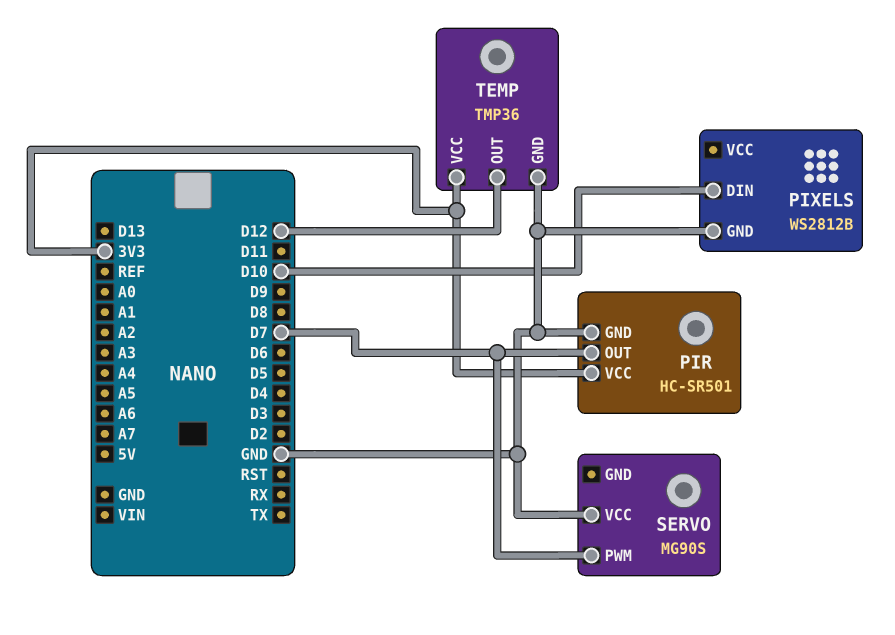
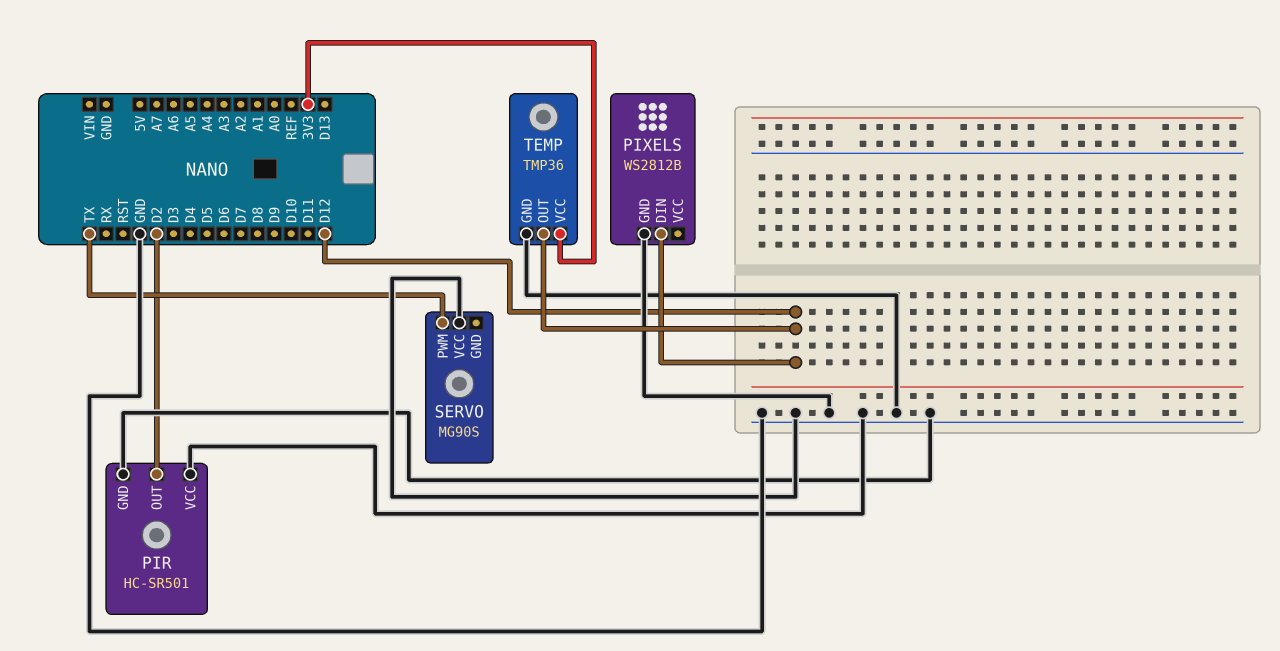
PIR pin OUT: D7 -> D2
PIR pin VCC: 3V3 -> GND
PIXELS pin DIN: D10 -> D12
SERVO pin PWM: D7 -> TX

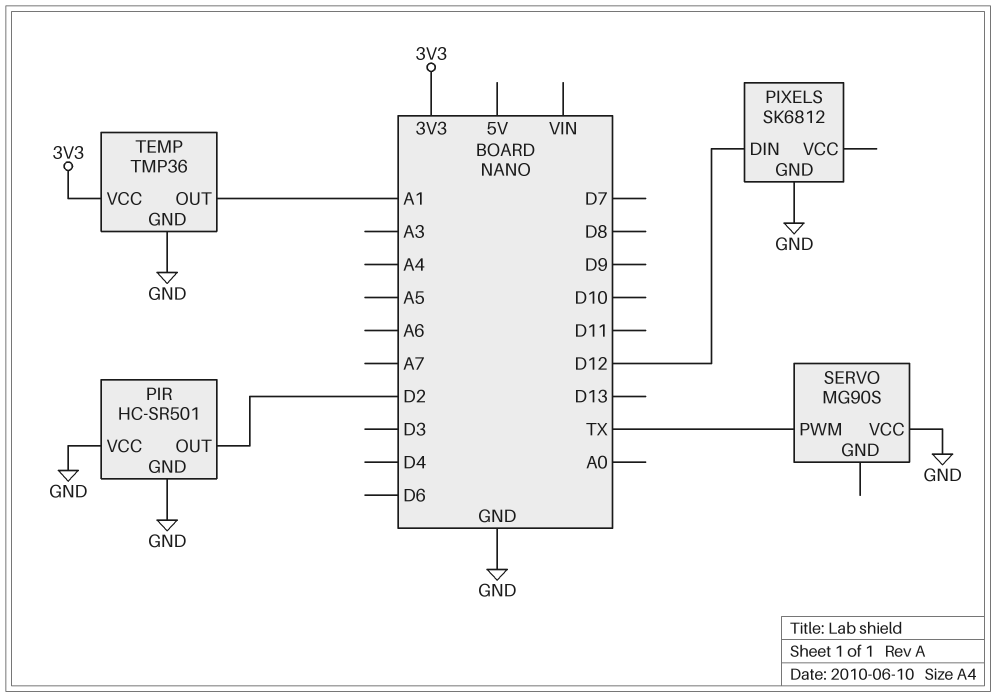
PIXELS: WS2812B -> SK6812
TEMP pin OUT: D12 -> A1

